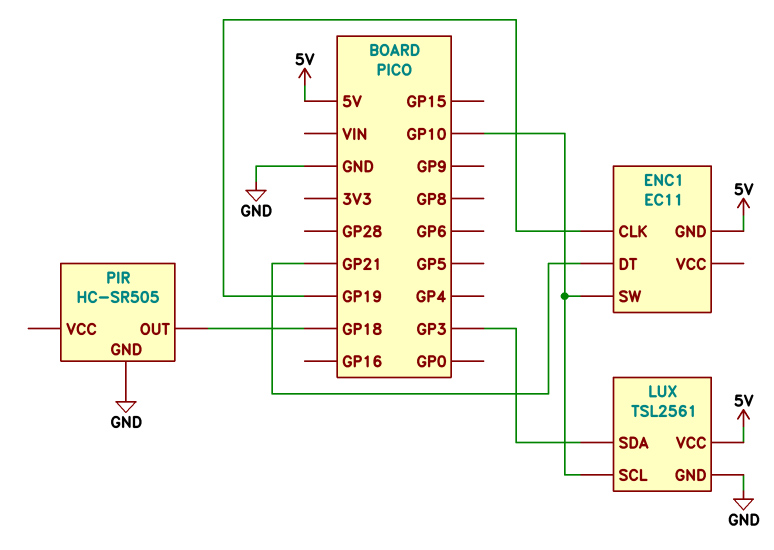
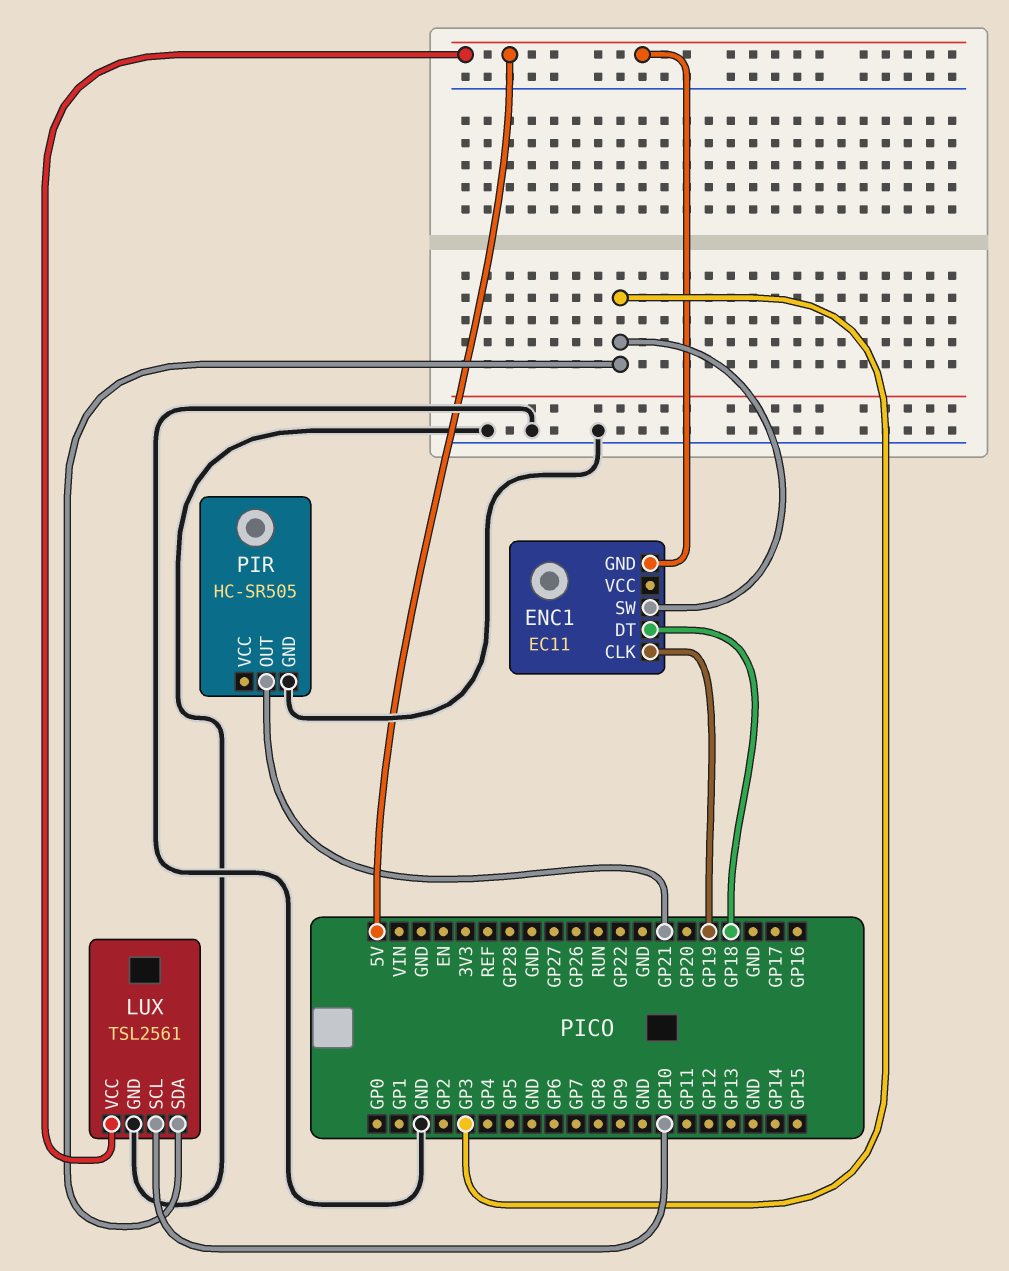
ENC1 pin DT: GP21 -> GP18
ENC1 pin SW: GP10 -> GP3
PIR pin OUT: GP18 -> GP21

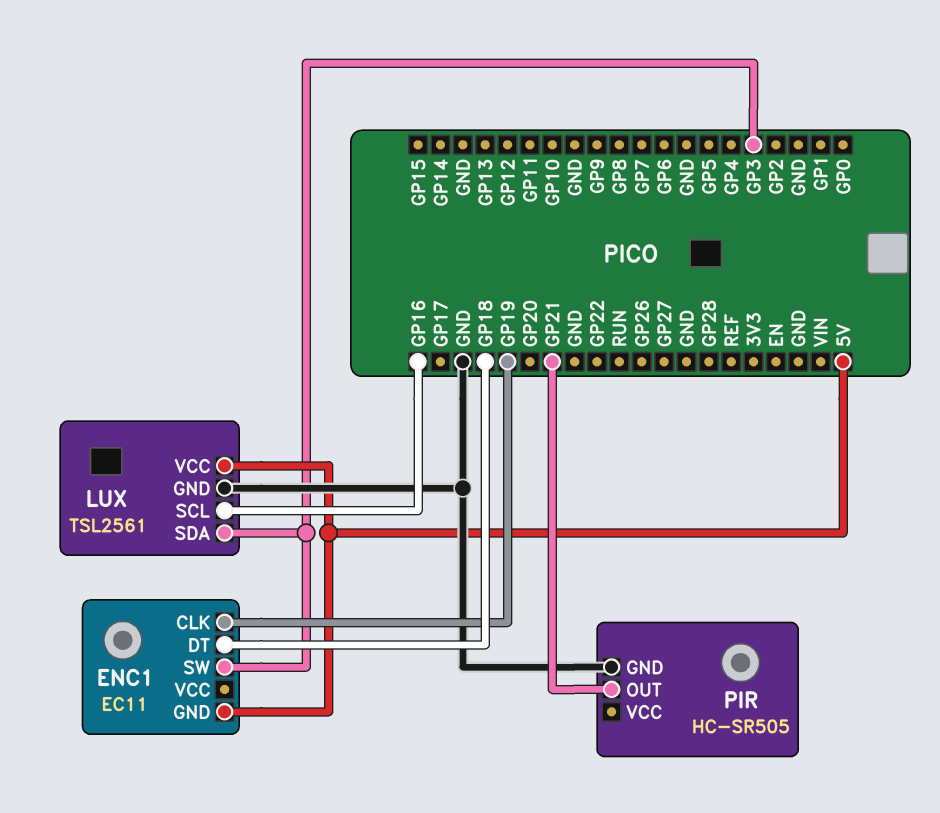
LUX pin SCL: GP10 -> GP16

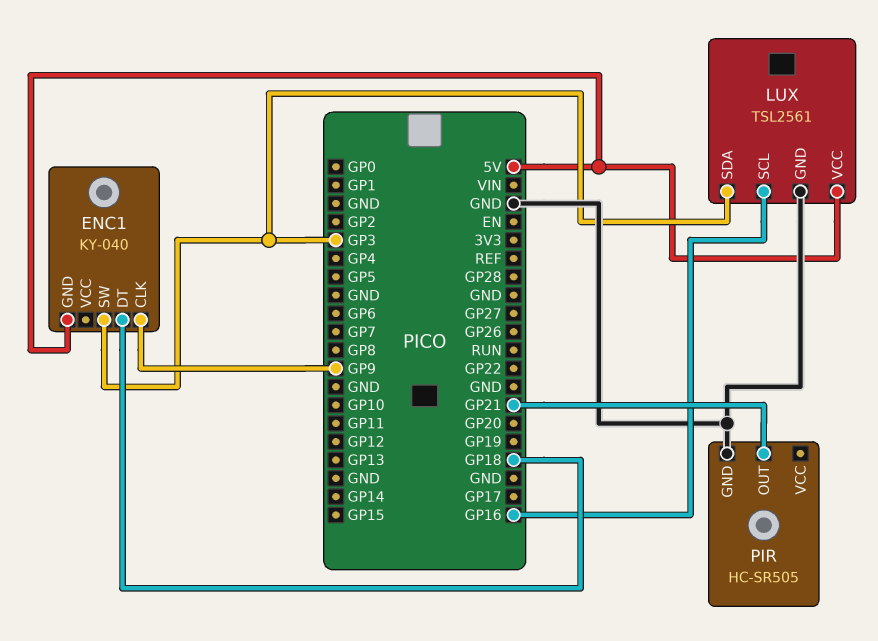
ENC1: EC11 -> KY-040
ENC1 pin CLK: GP19 -> GP9

